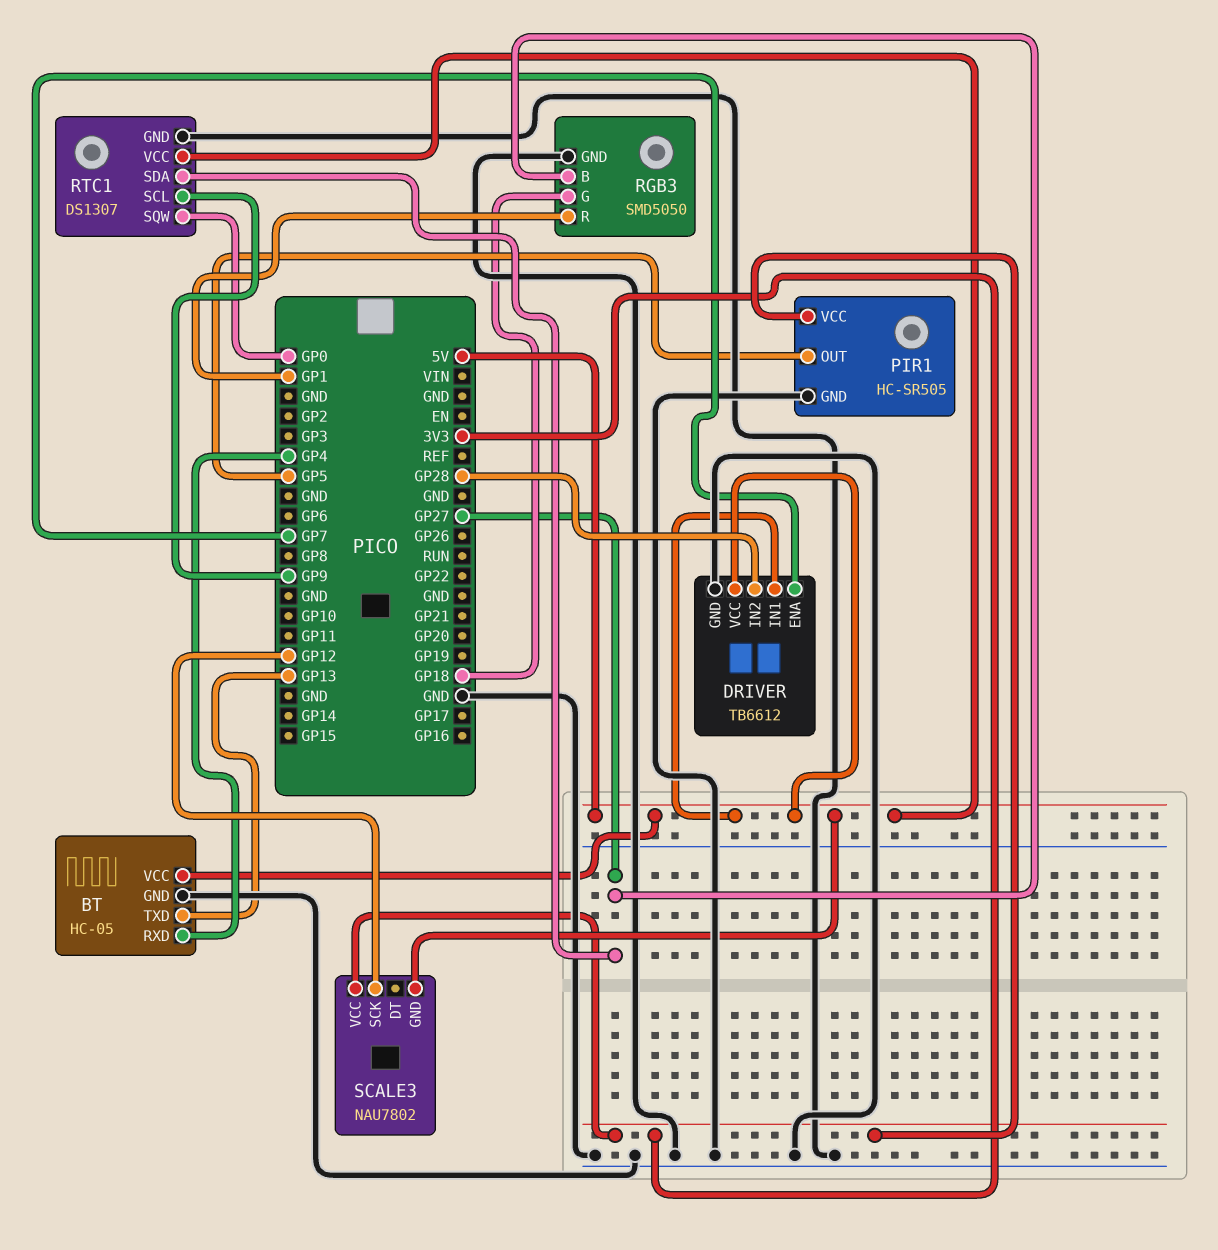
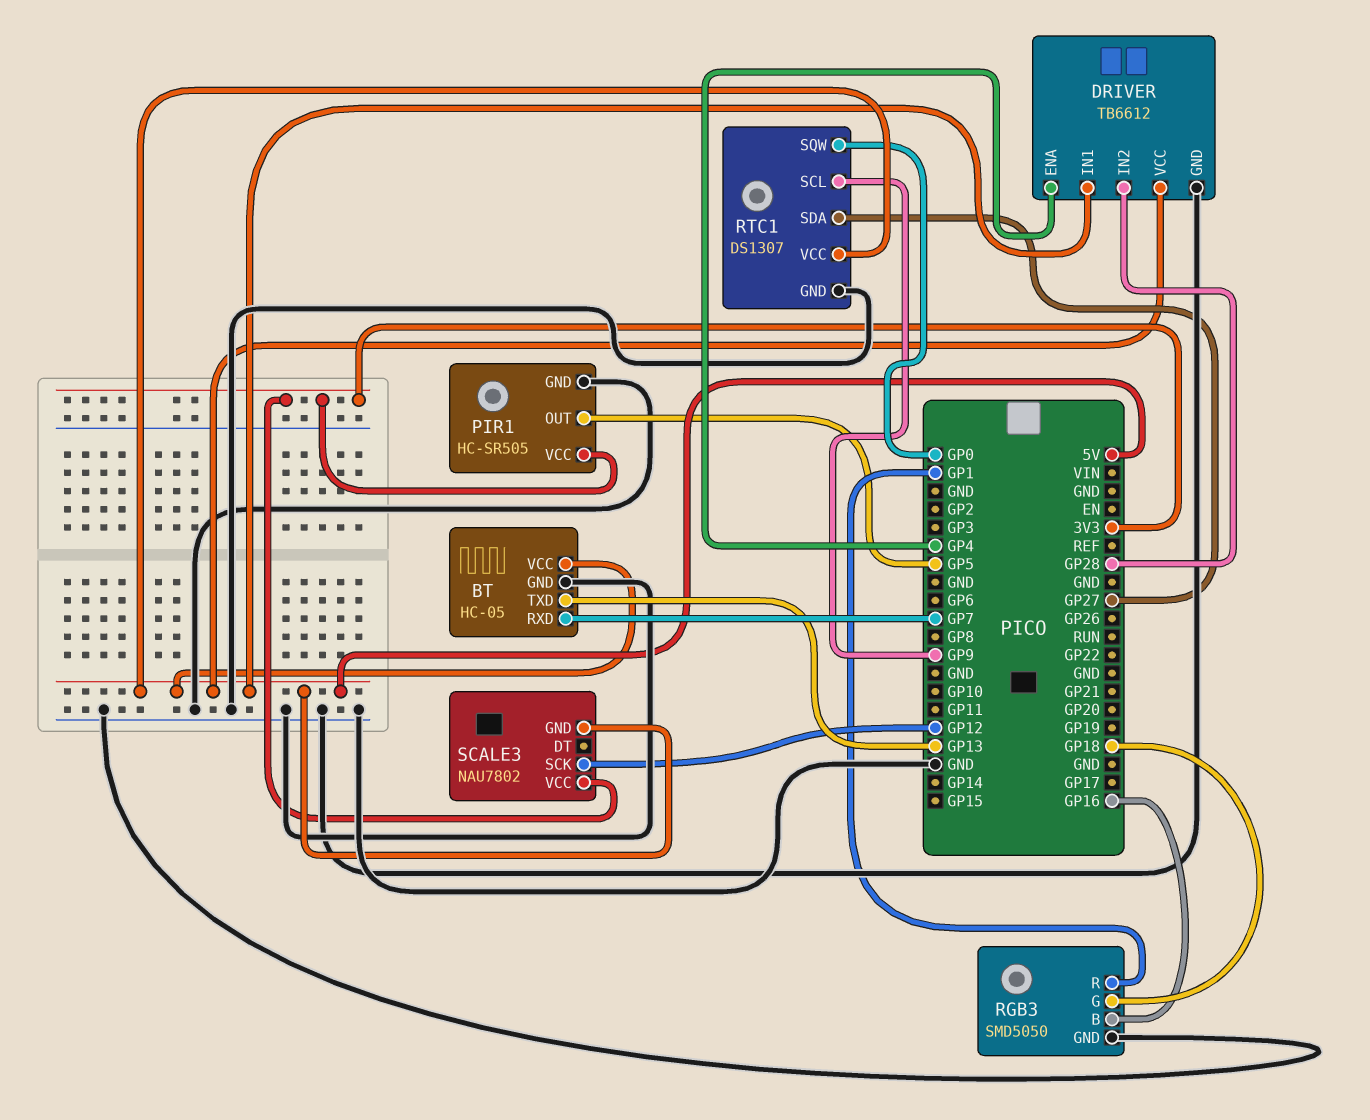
BT pin RXD: GP4 -> GP7
DRIVER pin ENA: GP7 -> GP4
RGB3 pin B: GP27 -> GP16

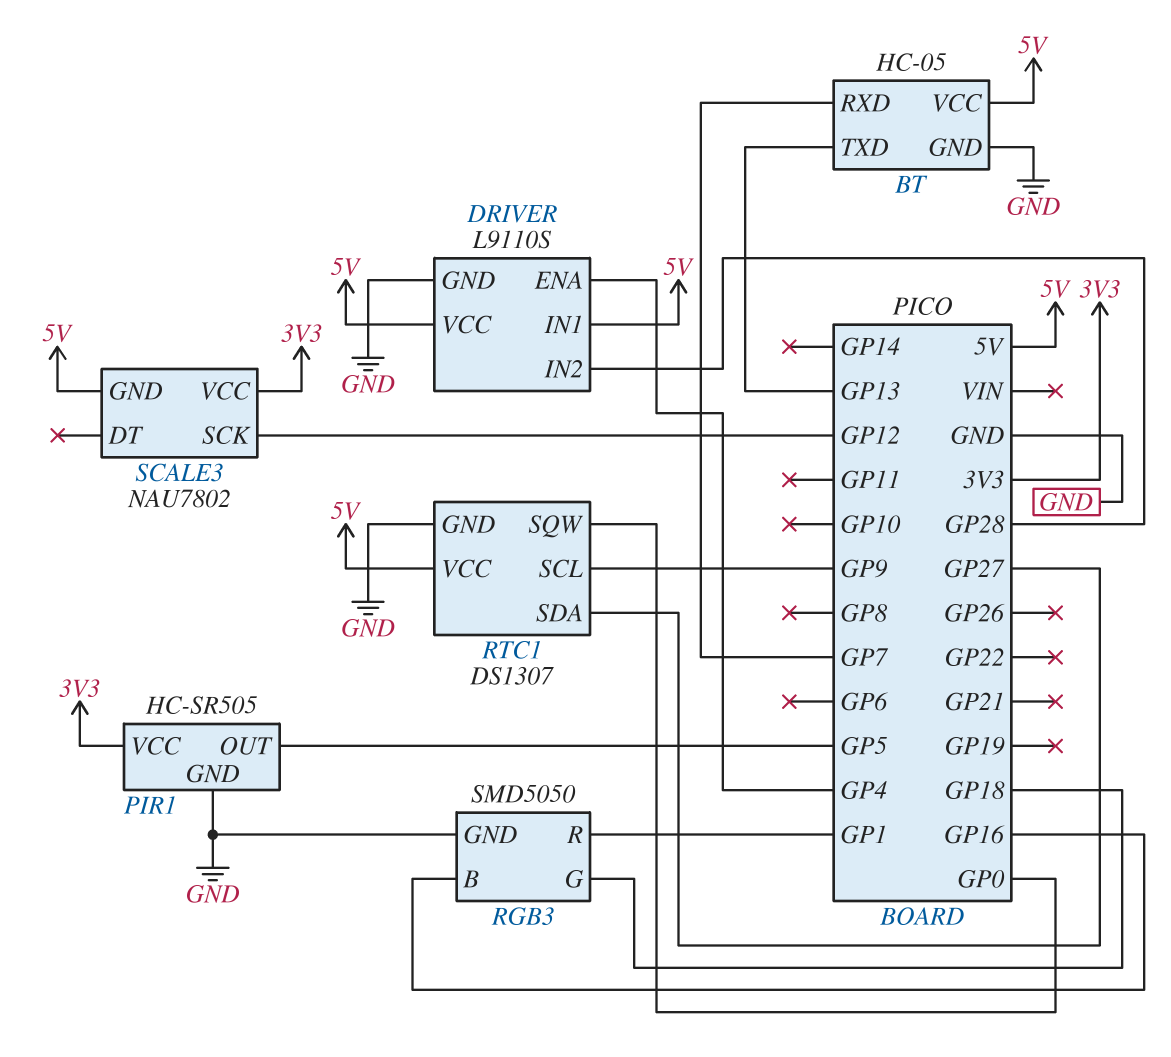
DRIVER: TB6612 -> L9110S

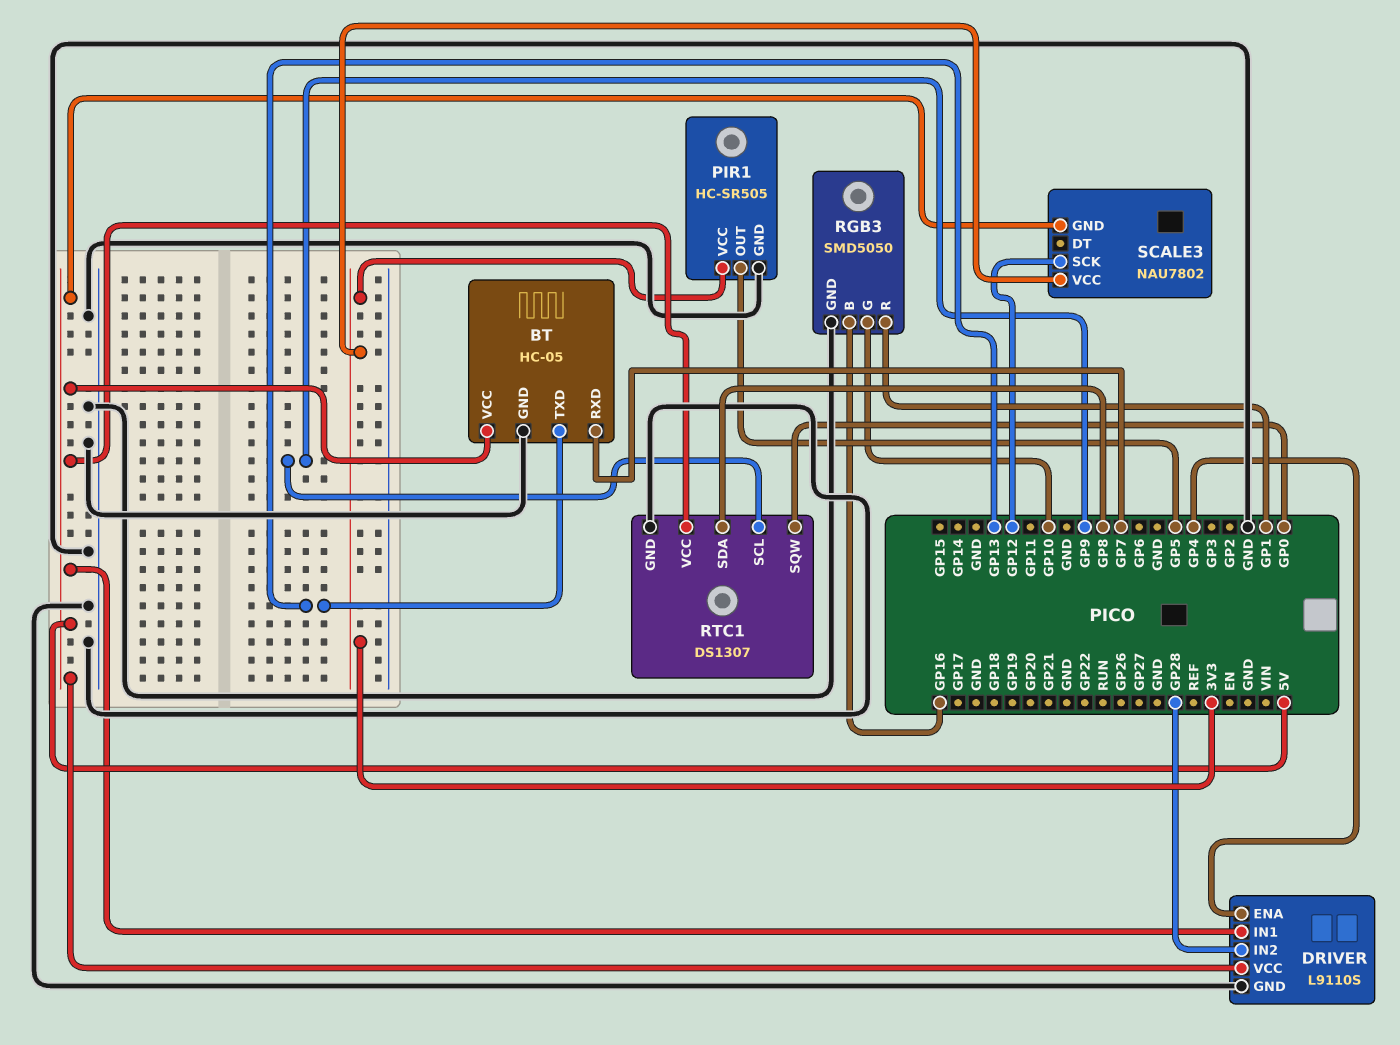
RGB3 pin G: GP18 -> GP10
RTC1 pin SDA: GP27 -> GP8

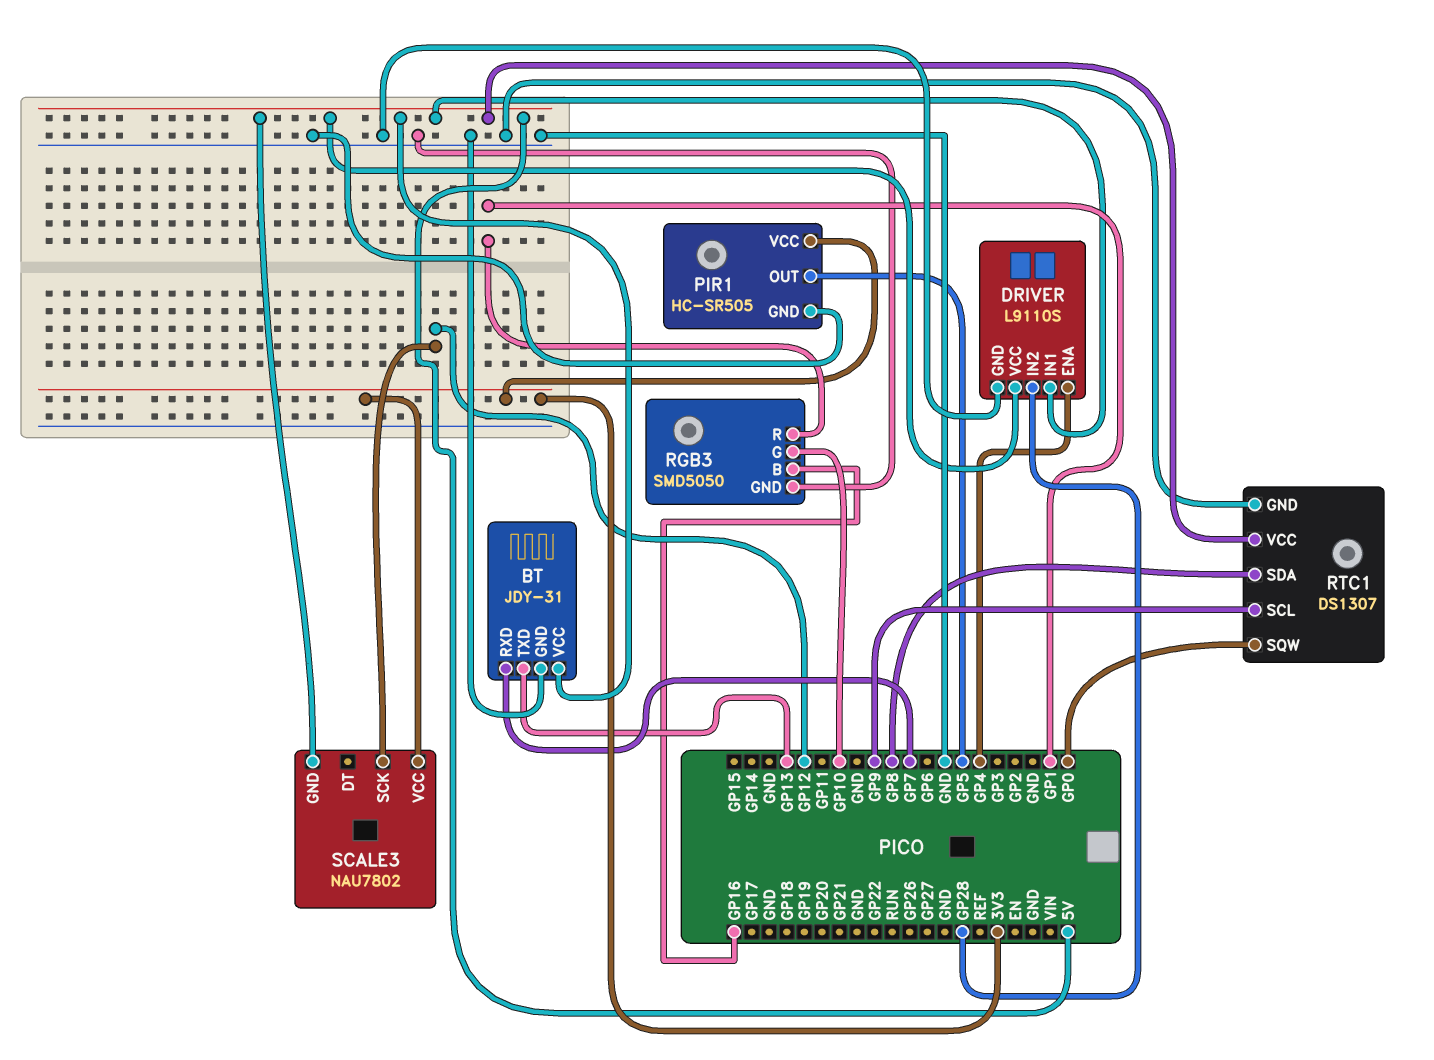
BT: HC-05 -> JDY-31

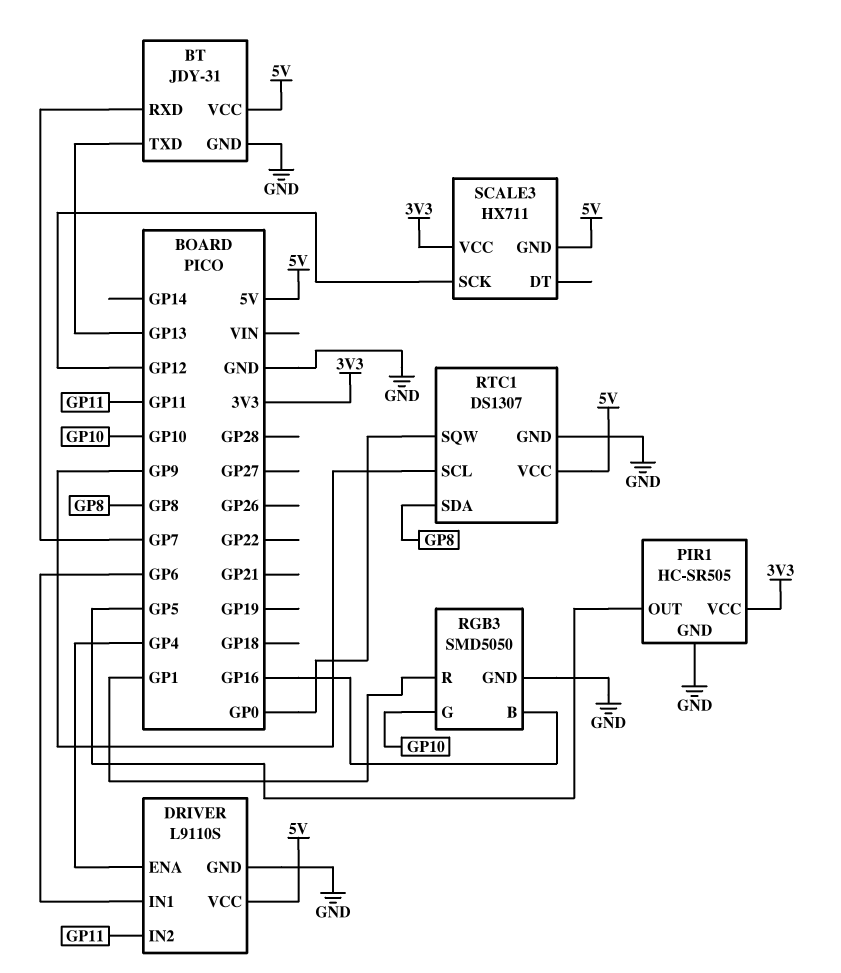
DRIVER pin IN1: 5V -> GP6
DRIVER pin IN2: GP28 -> GP11
SCALE3: NAU7802 -> HX711

